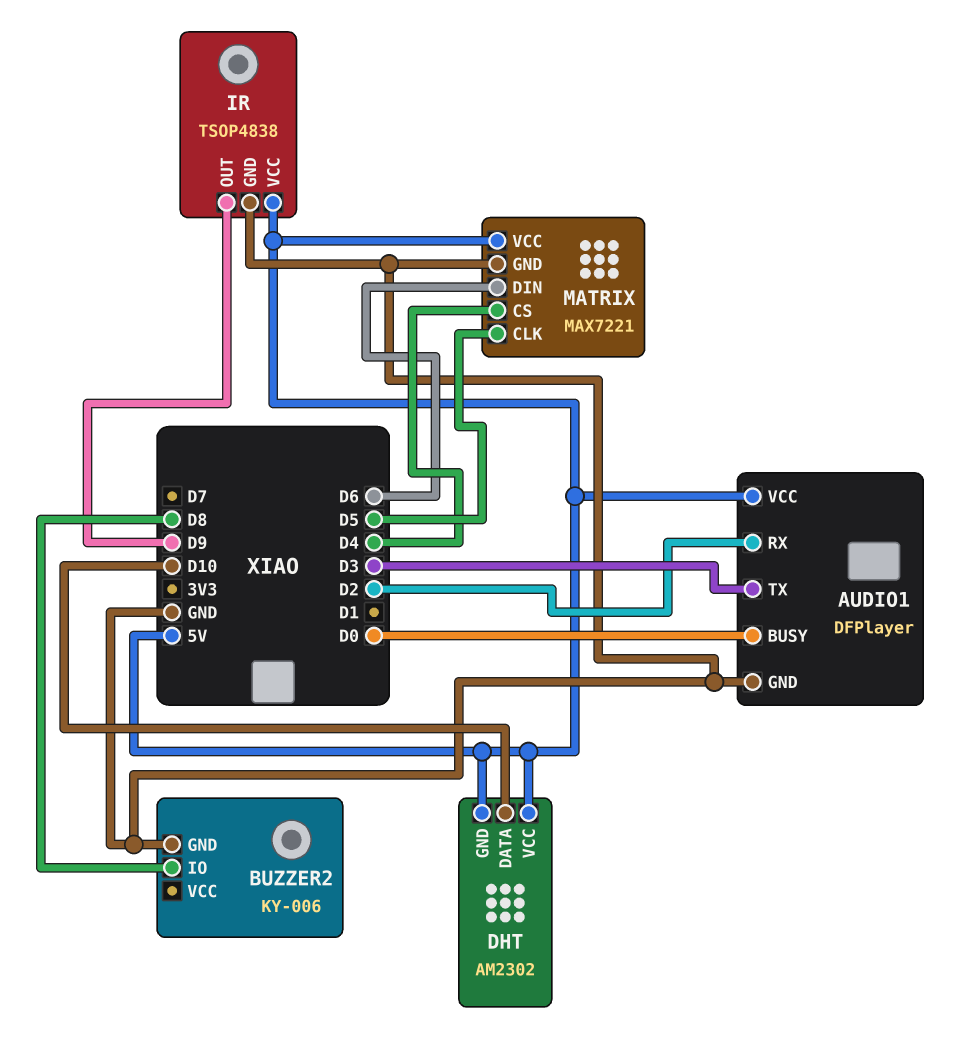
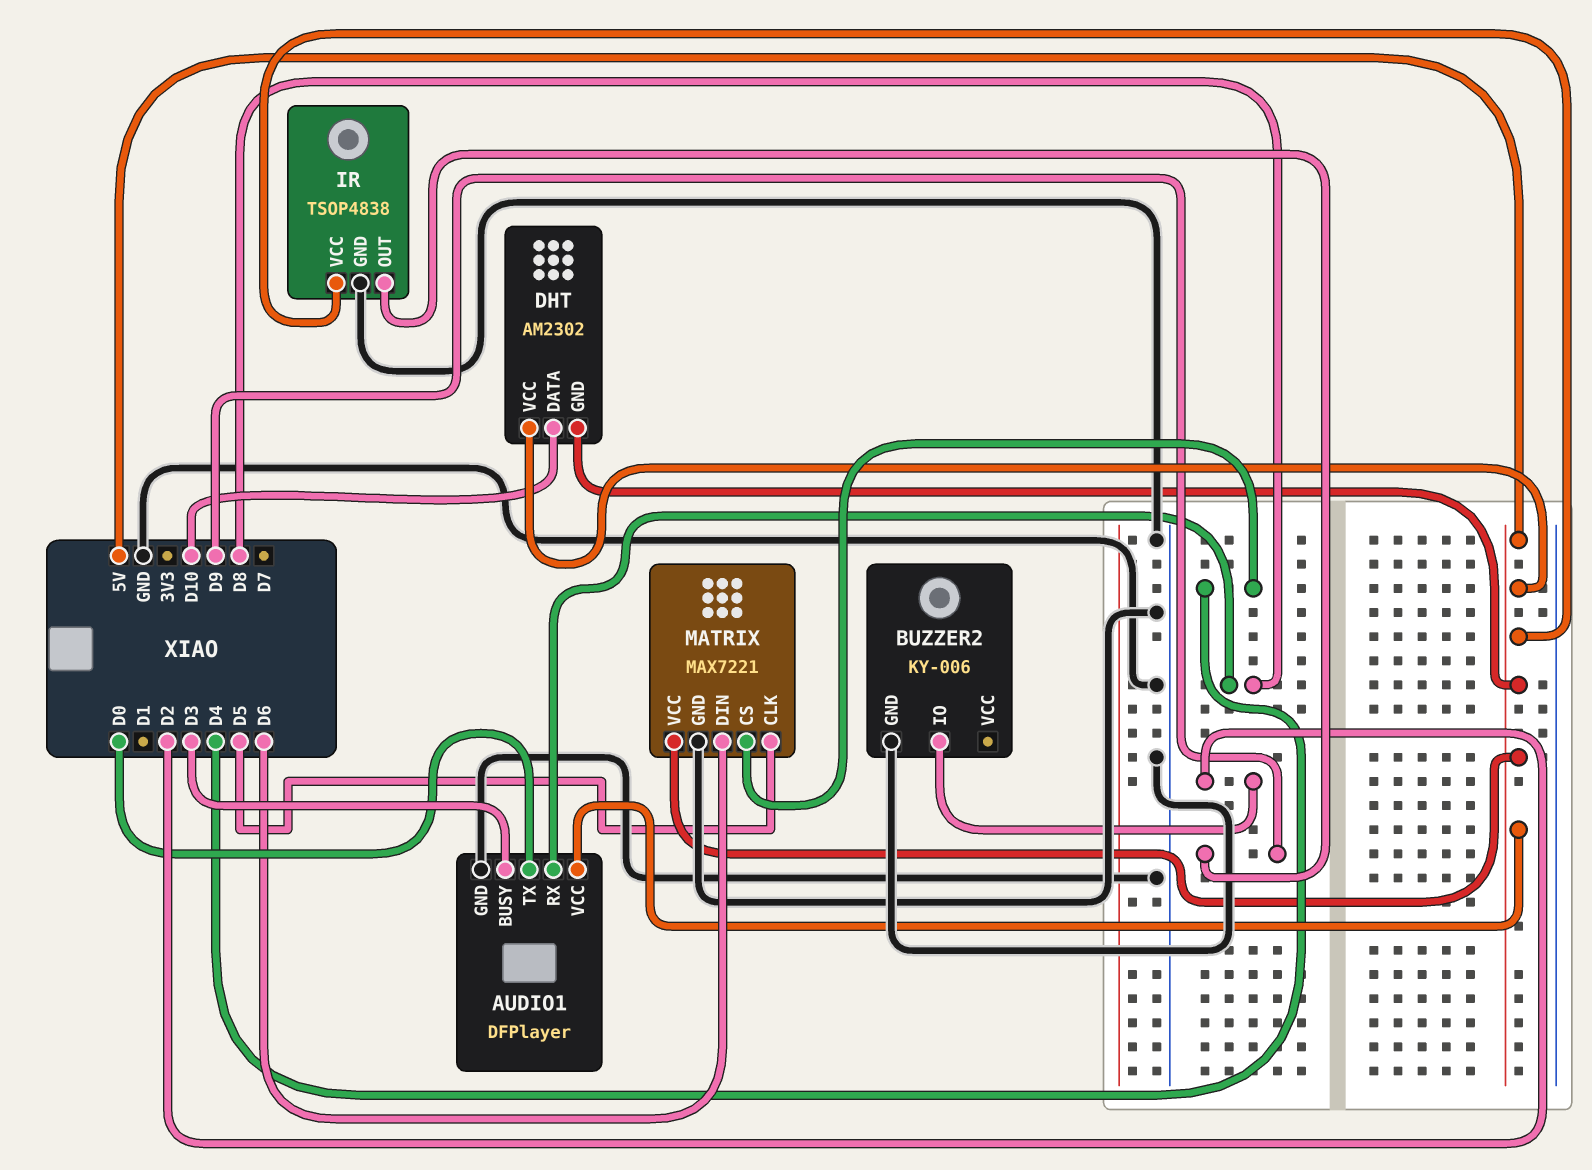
AUDIO1 pin BUSY: D0 -> D3
AUDIO1 pin RX: D2 -> D8
AUDIO1 pin TX: D3 -> D0
BUZZER2 pin IO: D8 -> D2

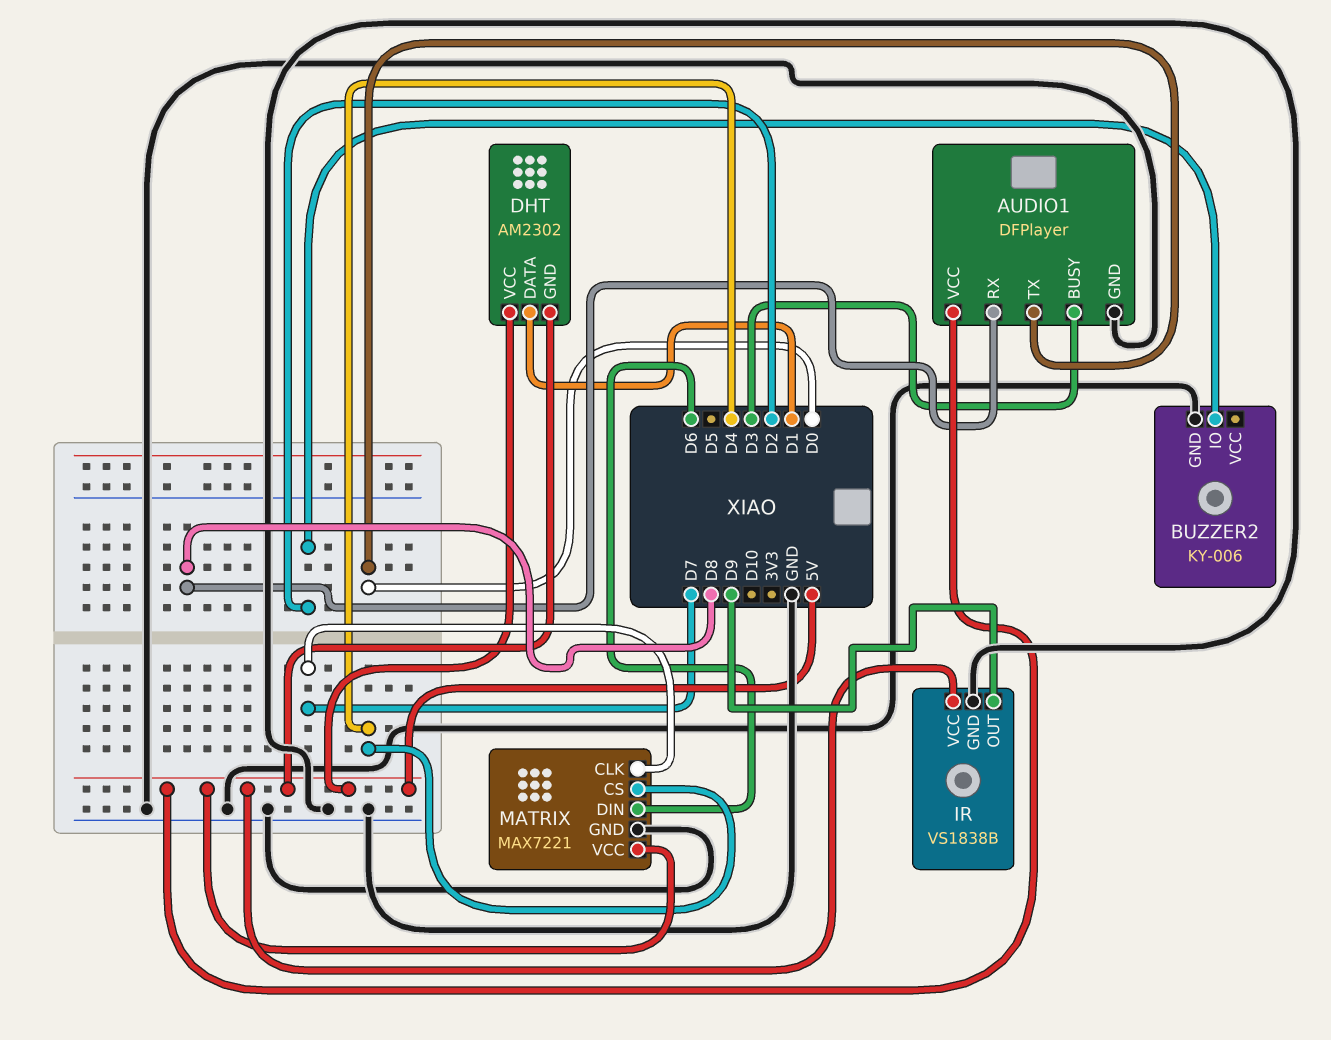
DHT pin DATA: D10 -> D1
IR: TSOP4838 -> VS1838B
MATRIX pin CLK: D5 -> D7

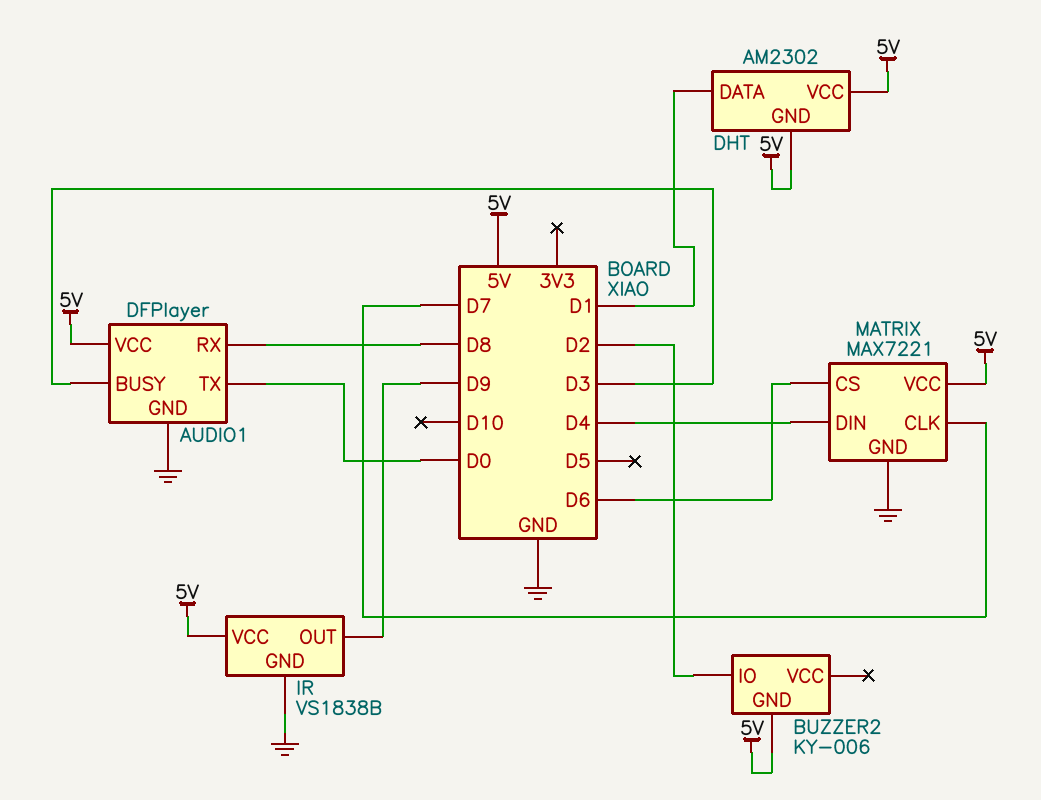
BUZZER2 pin GND: GND -> 5V
MATRIX pin CS: D4 -> D6
MATRIX pin DIN: D6 -> D4

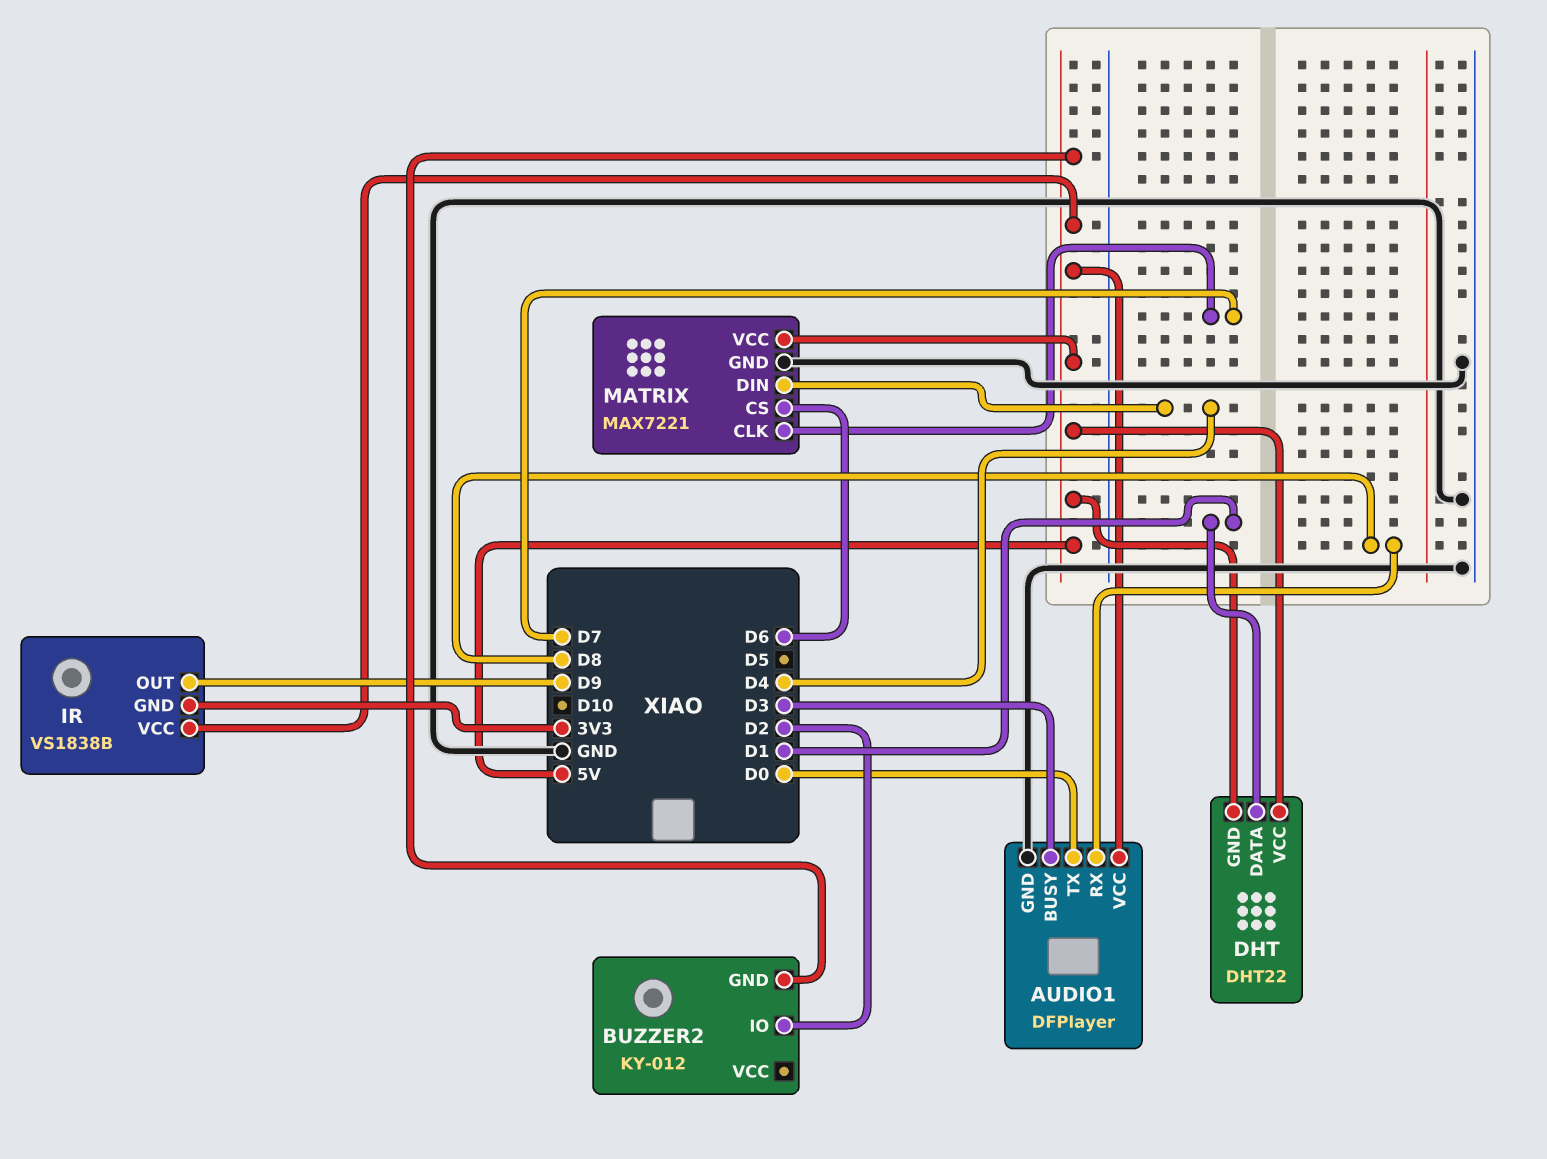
BUZZER2: KY-006 -> KY-012
DHT: AM2302 -> DHT22
IR pin GND: GND -> 3V3

